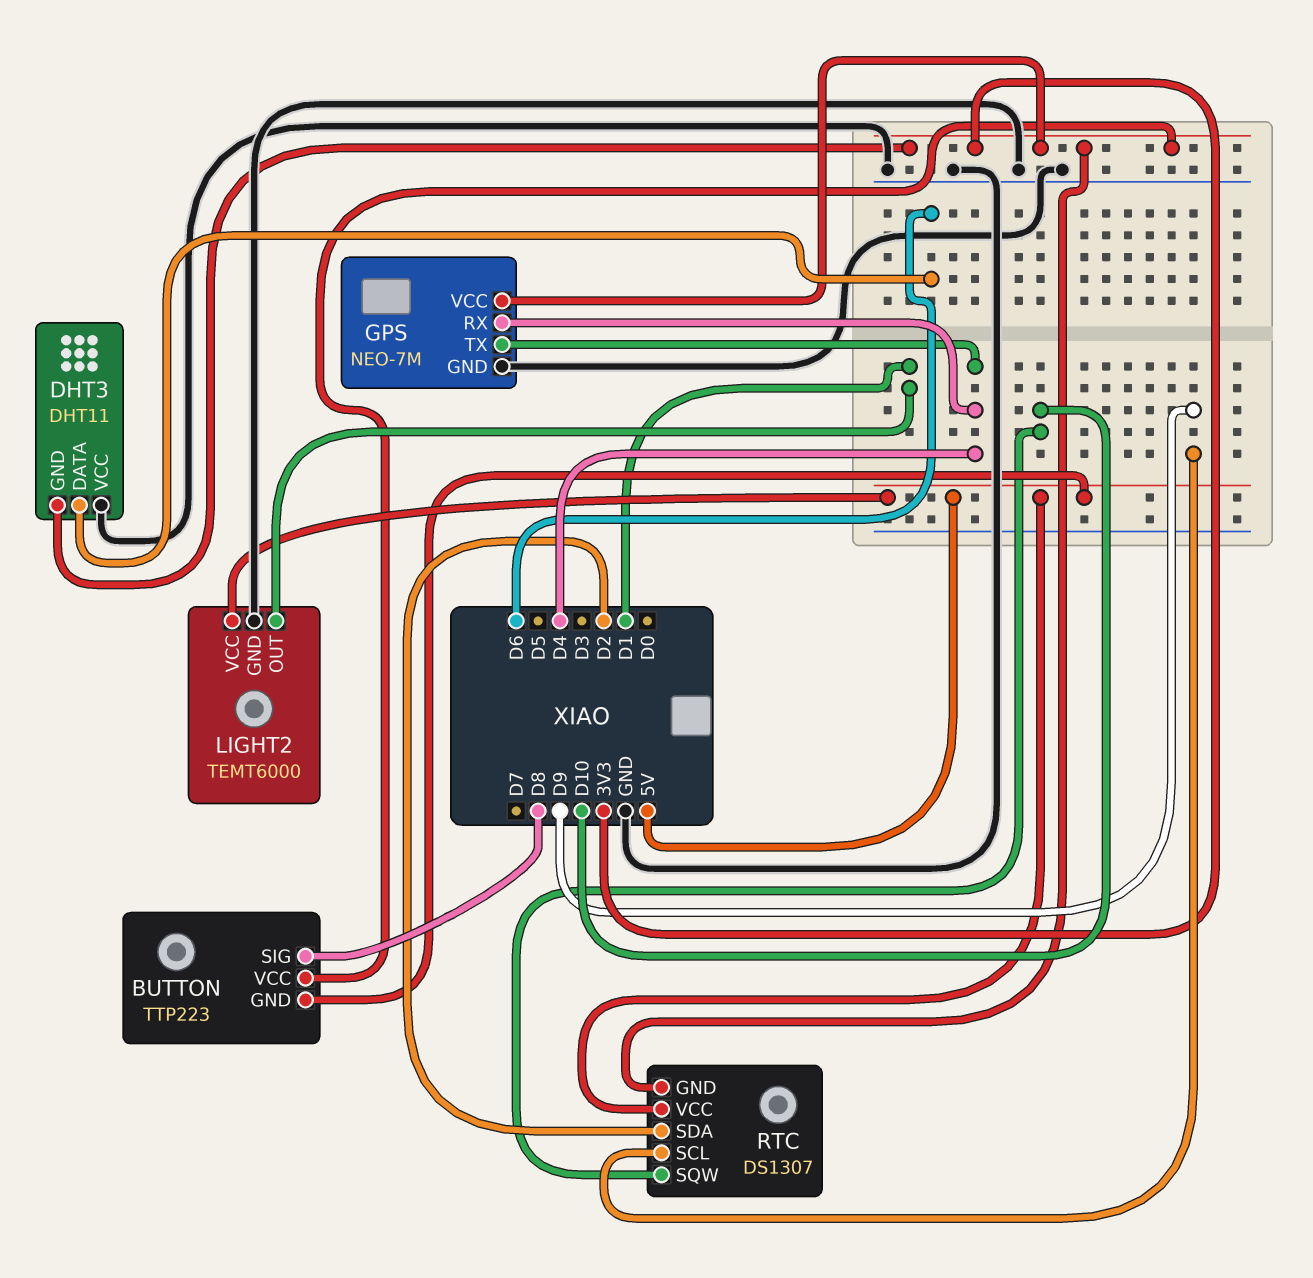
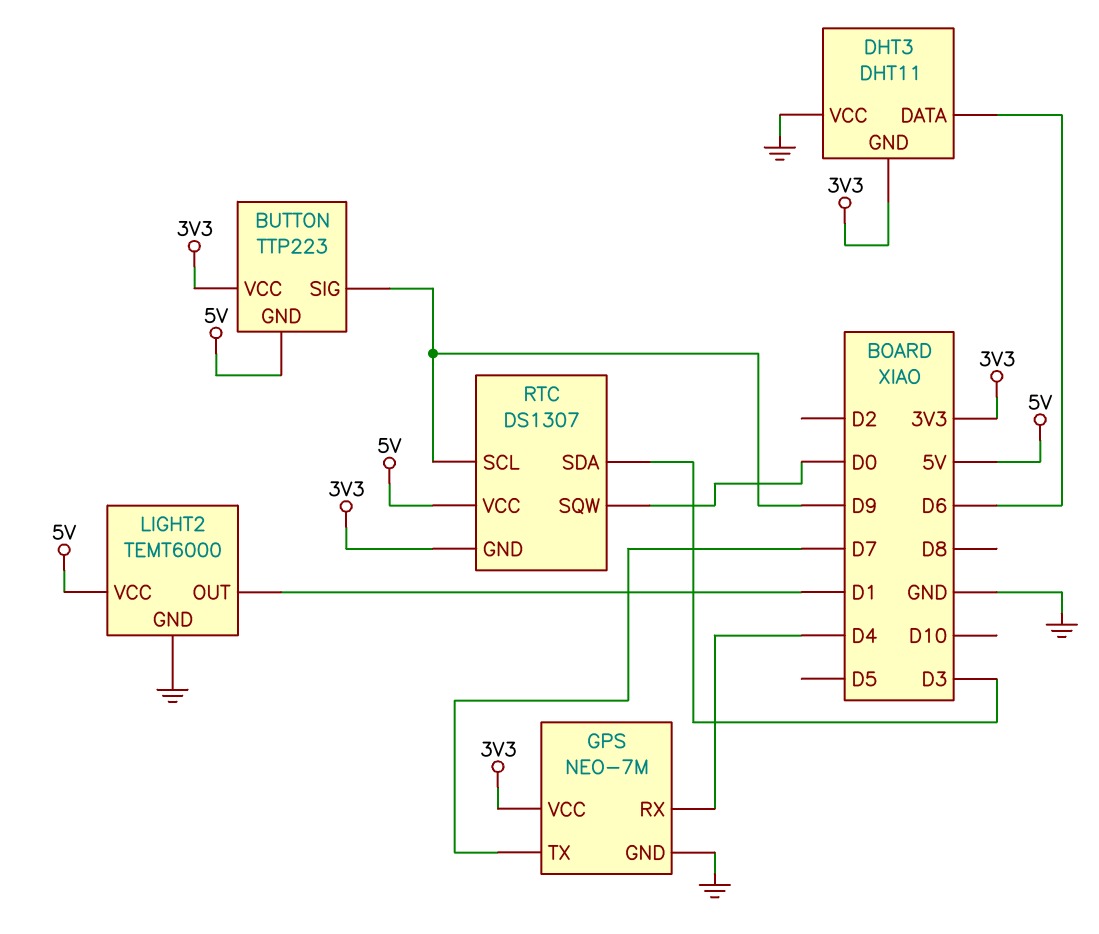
BUTTON pin SIG: D8 -> D9
GPS pin TX: D4 -> D7
RTC pin SDA: D2 -> D3
RTC pin SQW: D10 -> D0

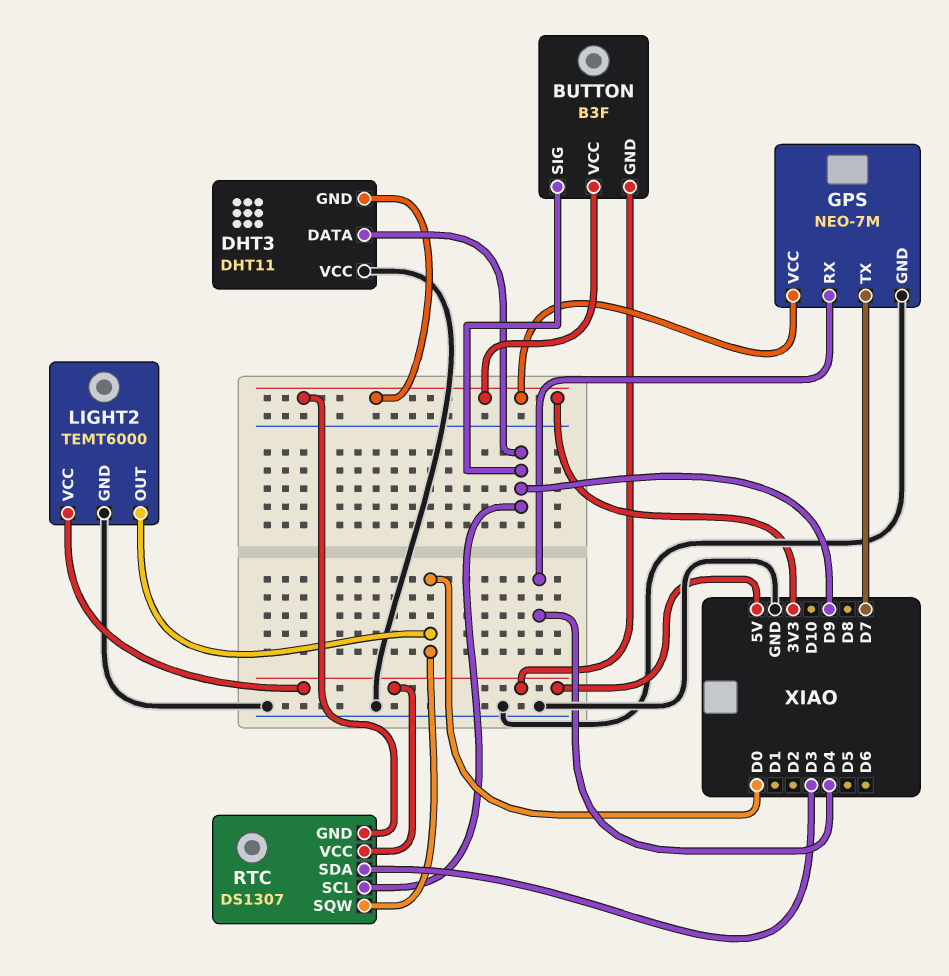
BUTTON: TTP223 -> B3F
DHT3 pin DATA: D6 -> D9
LIGHT2 pin OUT: D1 -> D0

